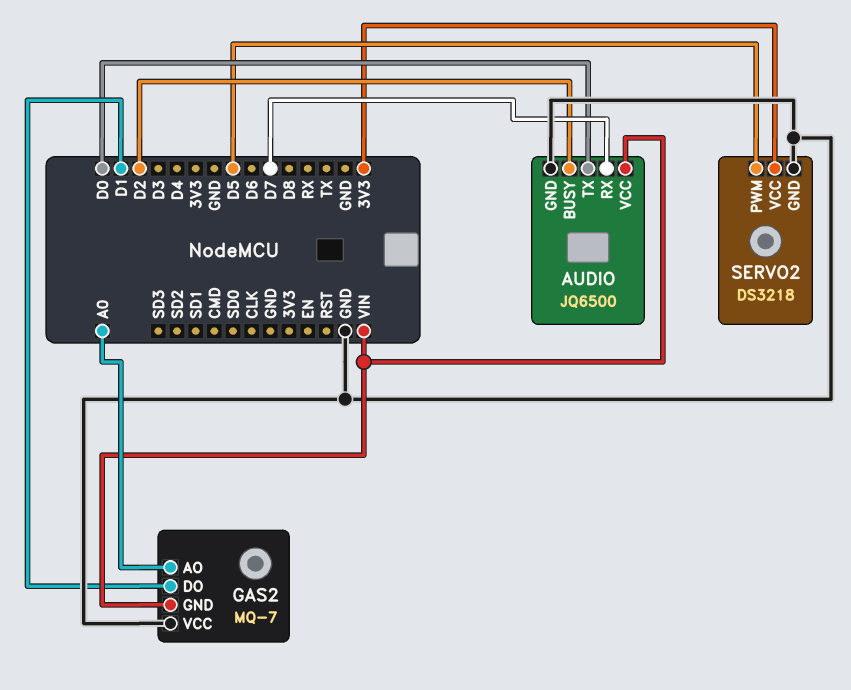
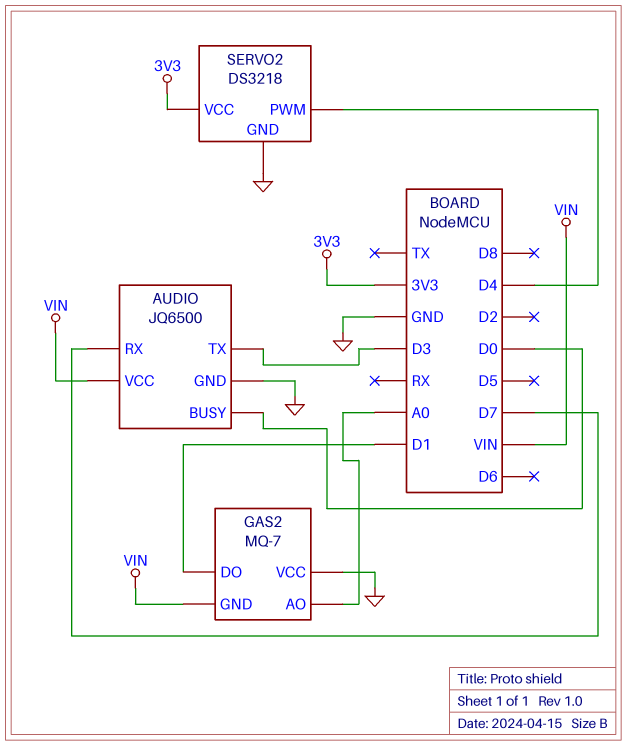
AUDIO pin BUSY: D2 -> D0
AUDIO pin TX: D0 -> D3
SERVO2 pin PWM: D5 -> D4

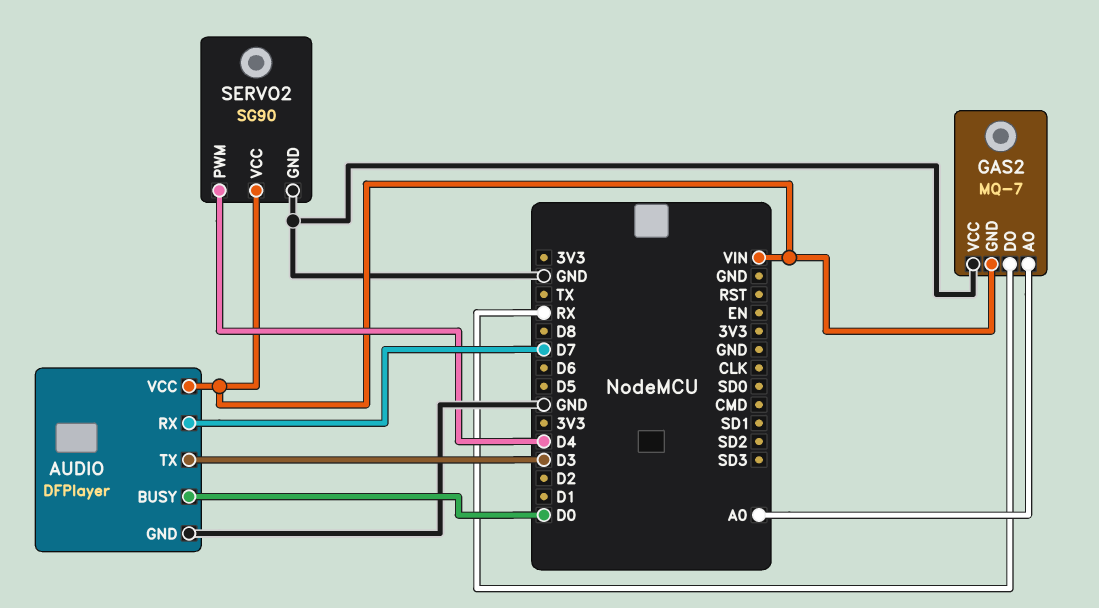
AUDIO: JQ6500 -> DFPlayer
GAS2 pin DO: D1 -> RX
SERVO2: DS3218 -> SG90
SERVO2 pin VCC: 3V3 -> VIN

